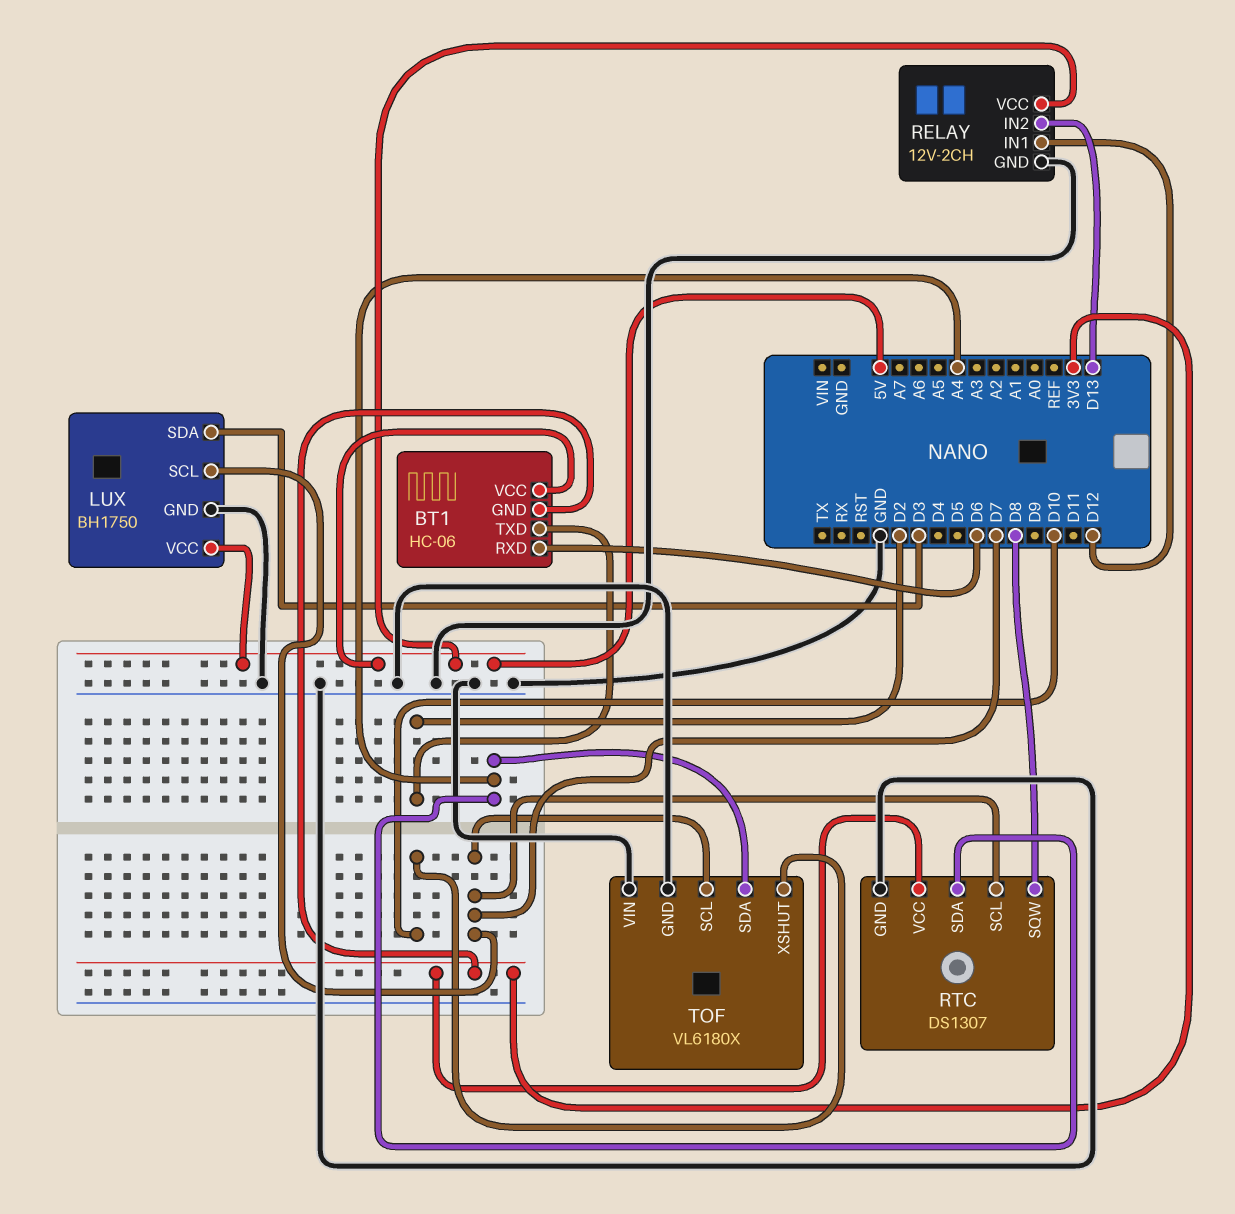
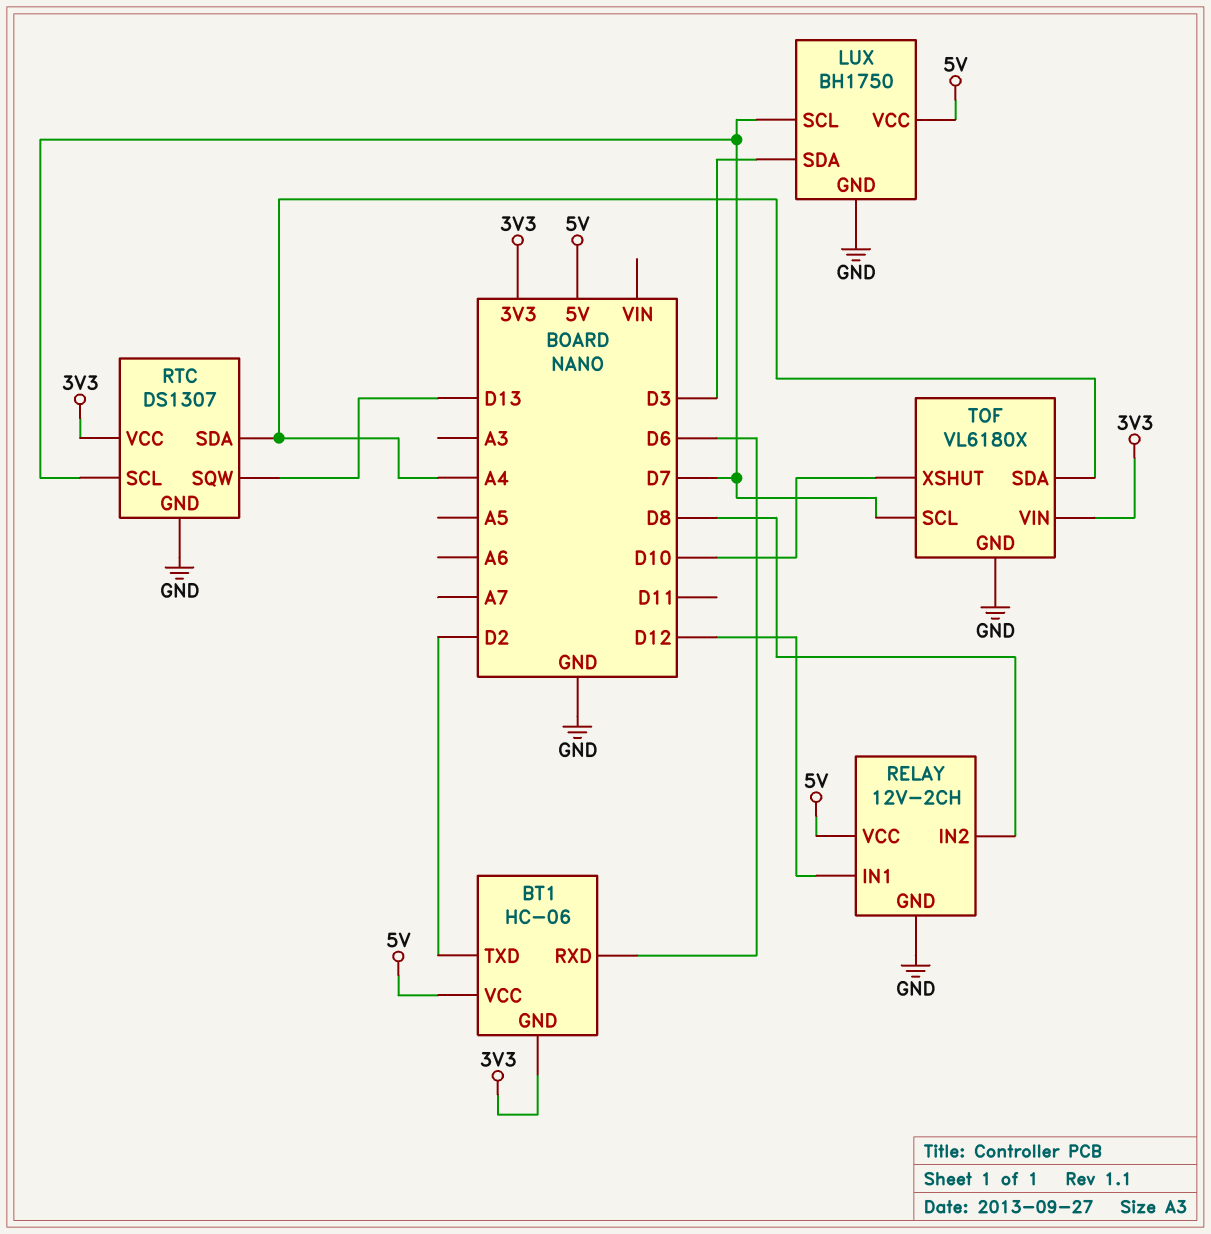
RELAY pin IN2: D13 -> D8
RTC pin SQW: D8 -> D13
TOF pin VIN: GND -> 3V3

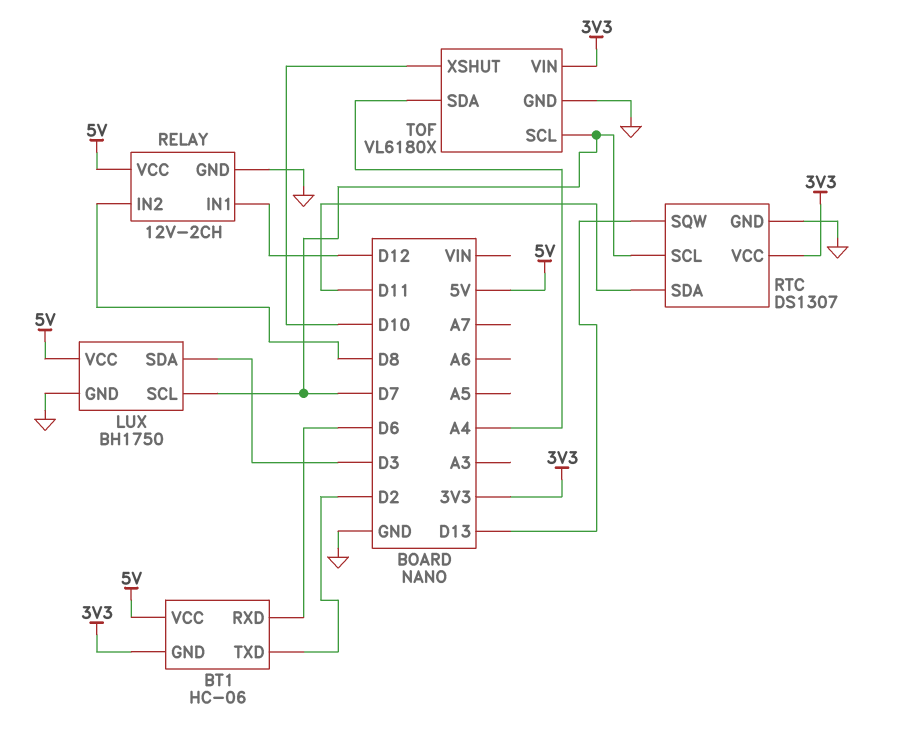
RTC pin SDA: A4 -> D11

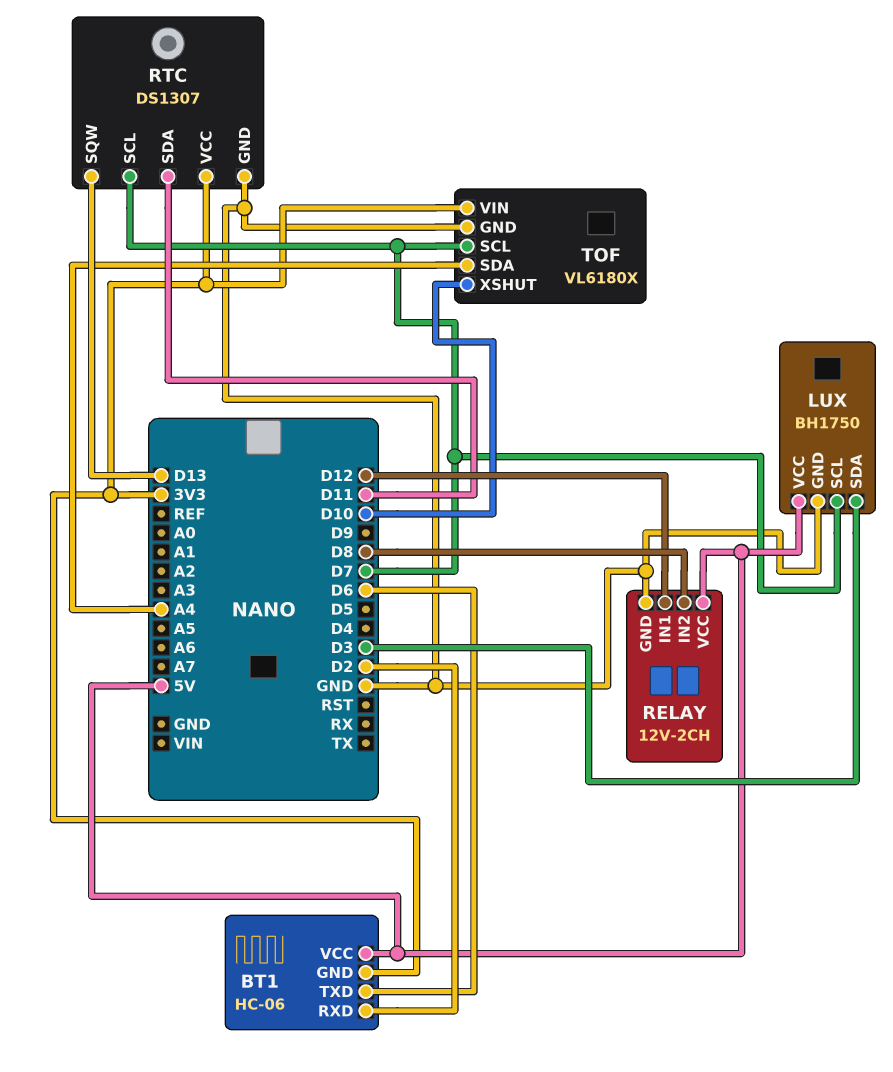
BT1 pin RXD: D6 -> D2
BT1 pin TXD: D2 -> D6

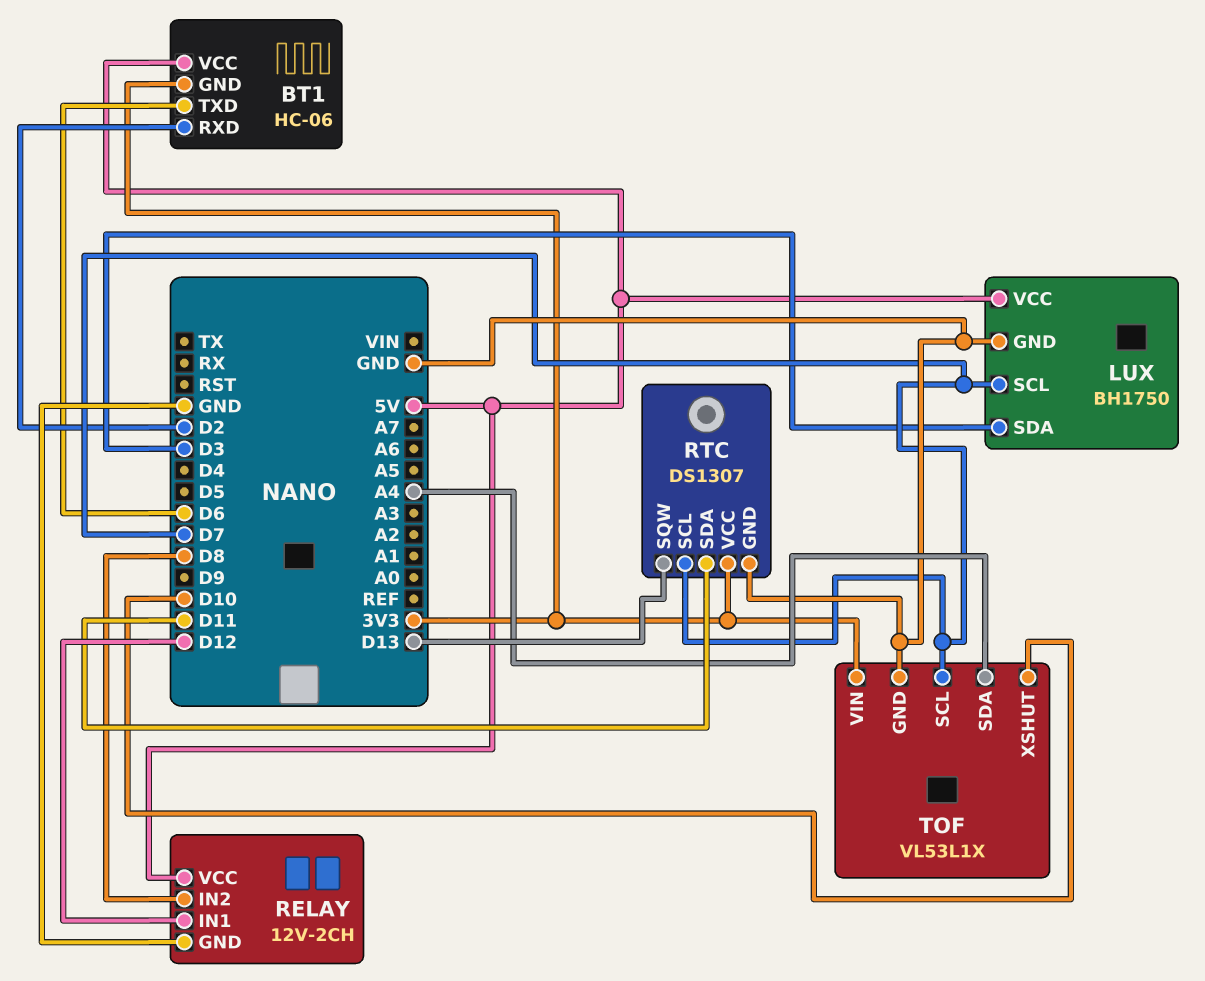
TOF: VL6180X -> VL53L1X

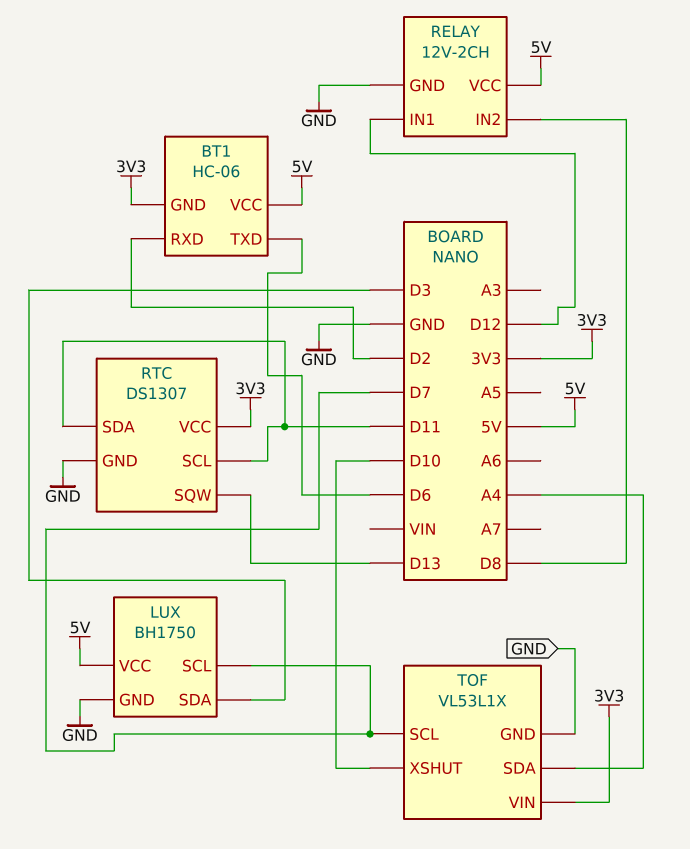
RTC pin SCL: D7 -> D11

